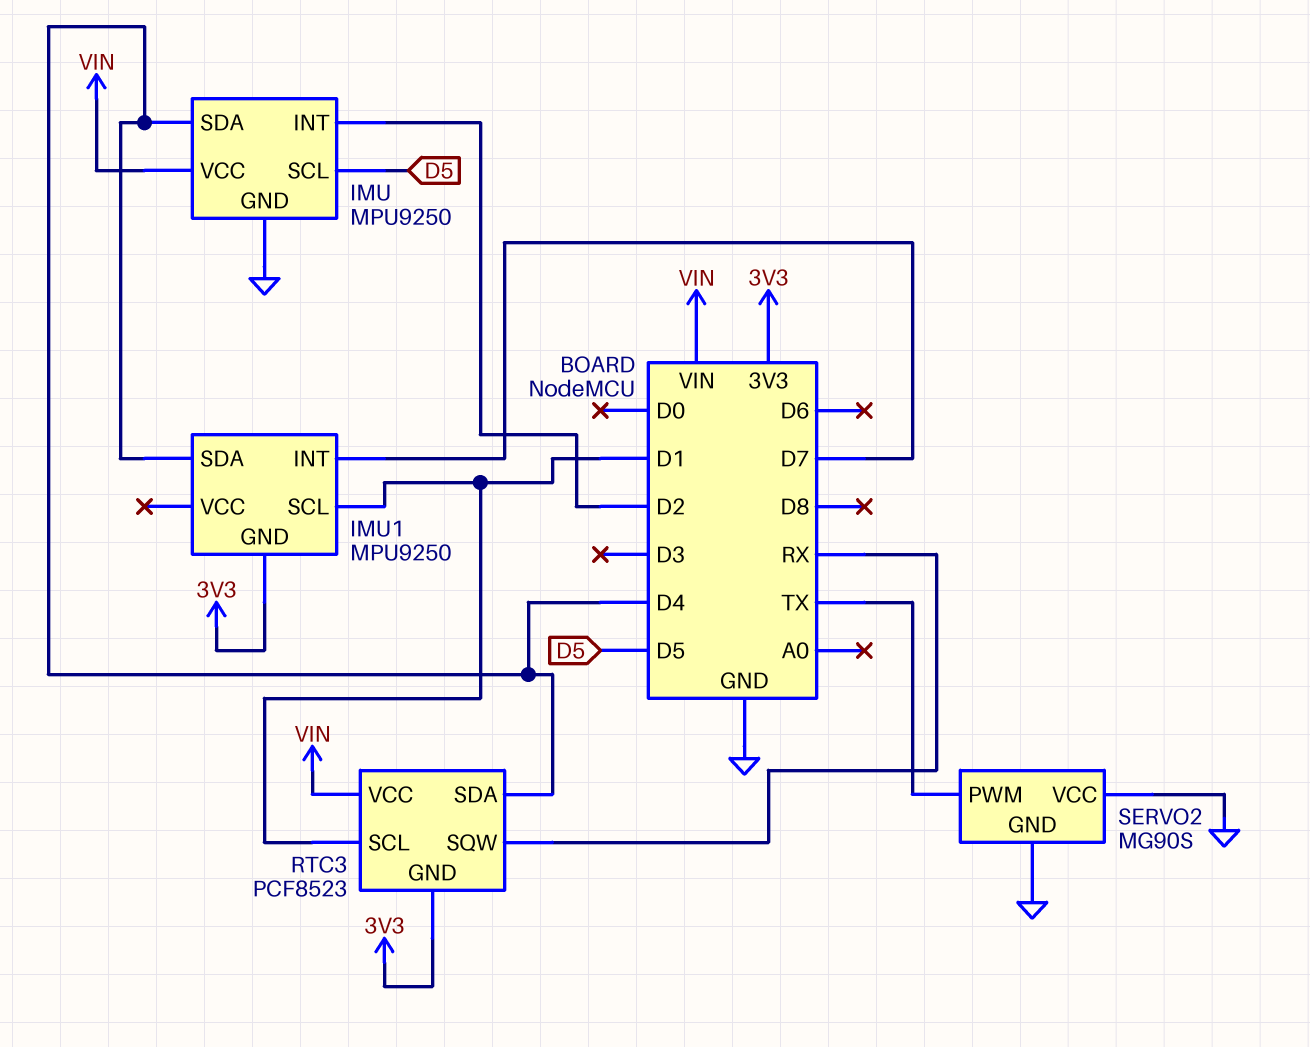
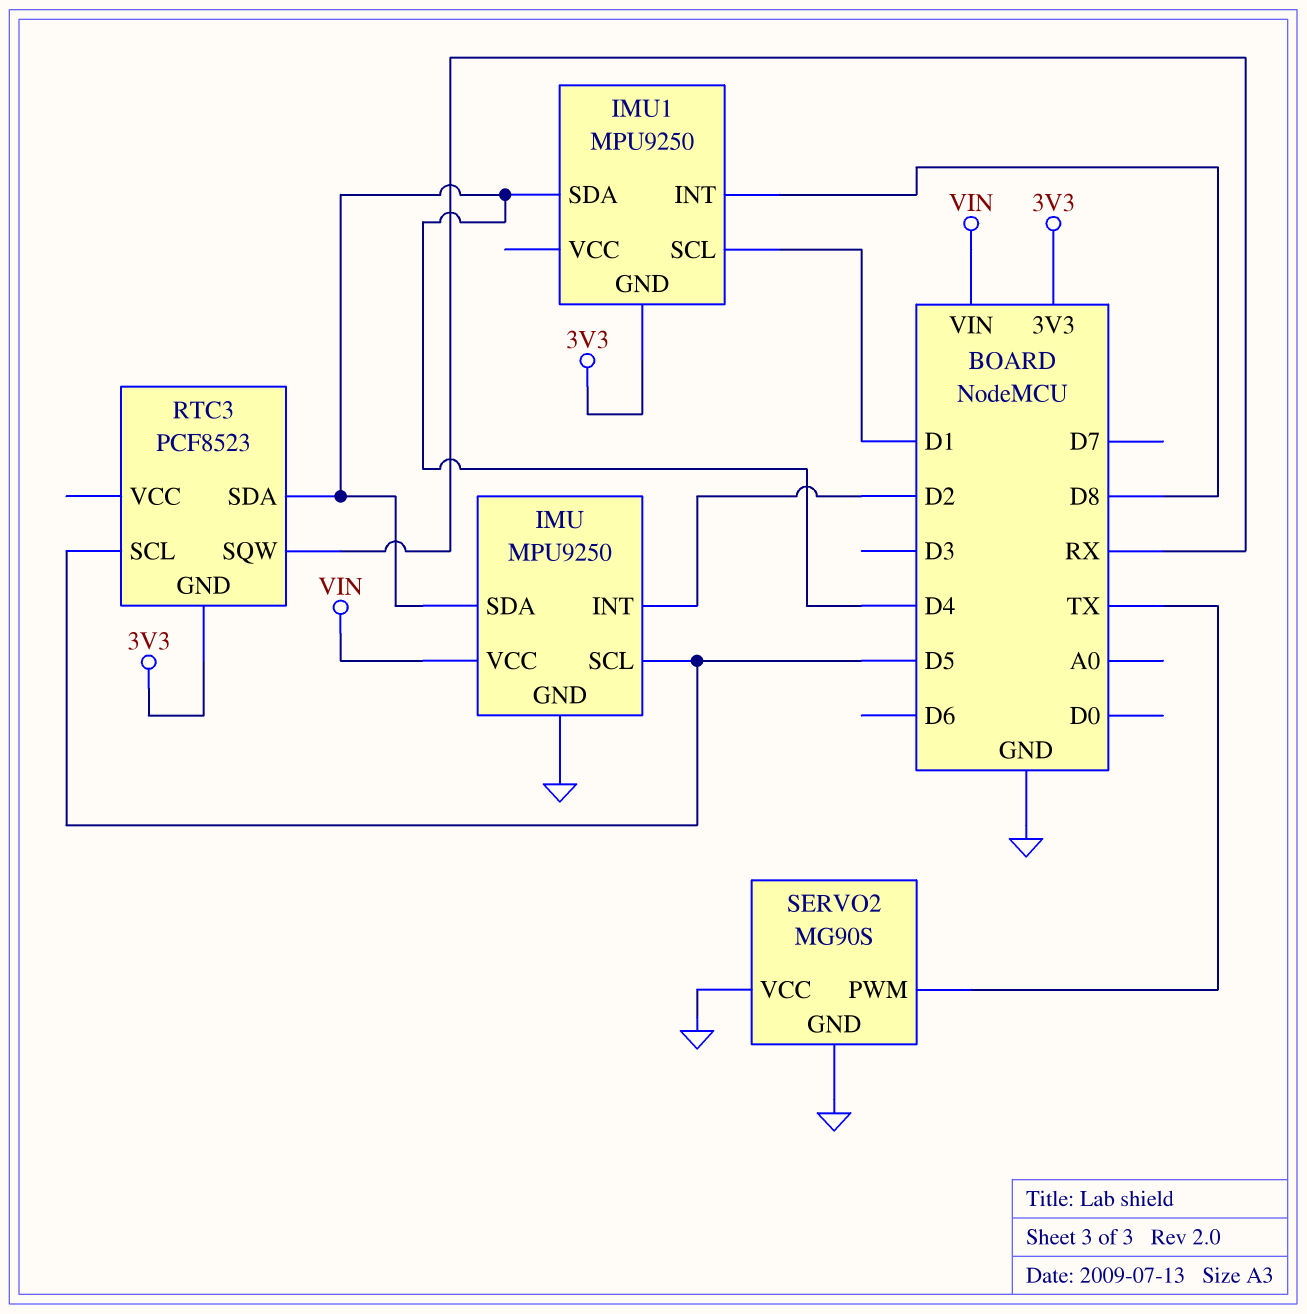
IMU1 pin INT: D7 -> D8
RTC3 pin SCL: D1 -> D5
RTC3 pin VCC: VIN -> none

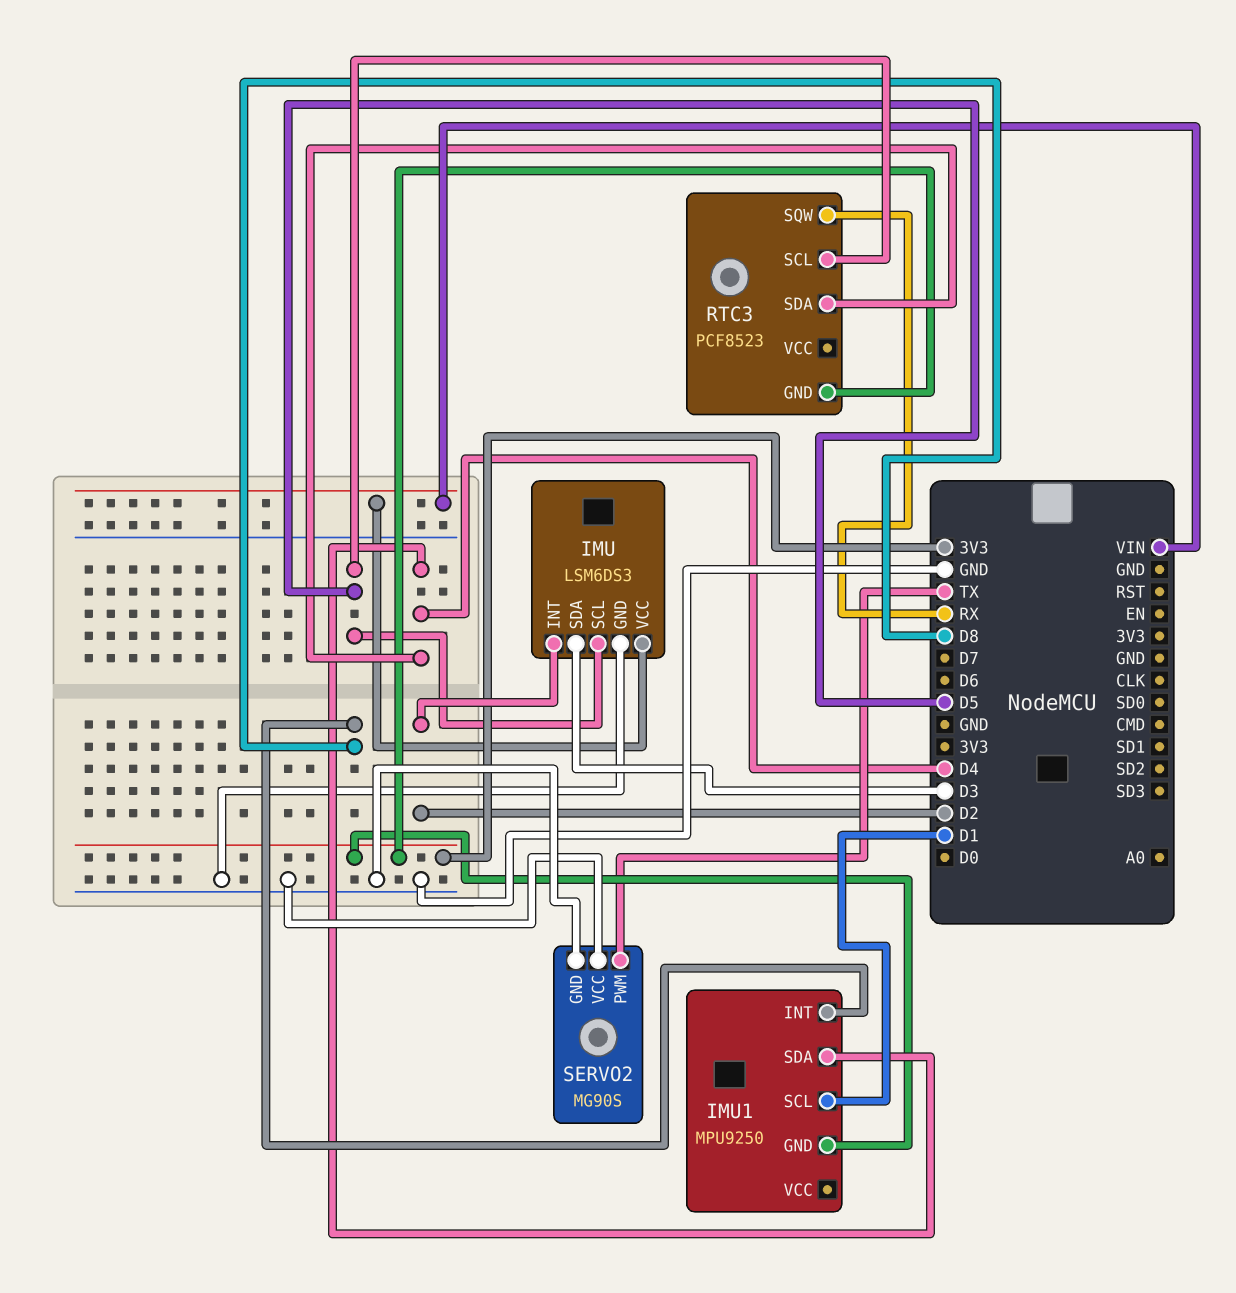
IMU: MPU9250 -> LSM6DS3
IMU pin SDA: D4 -> D3

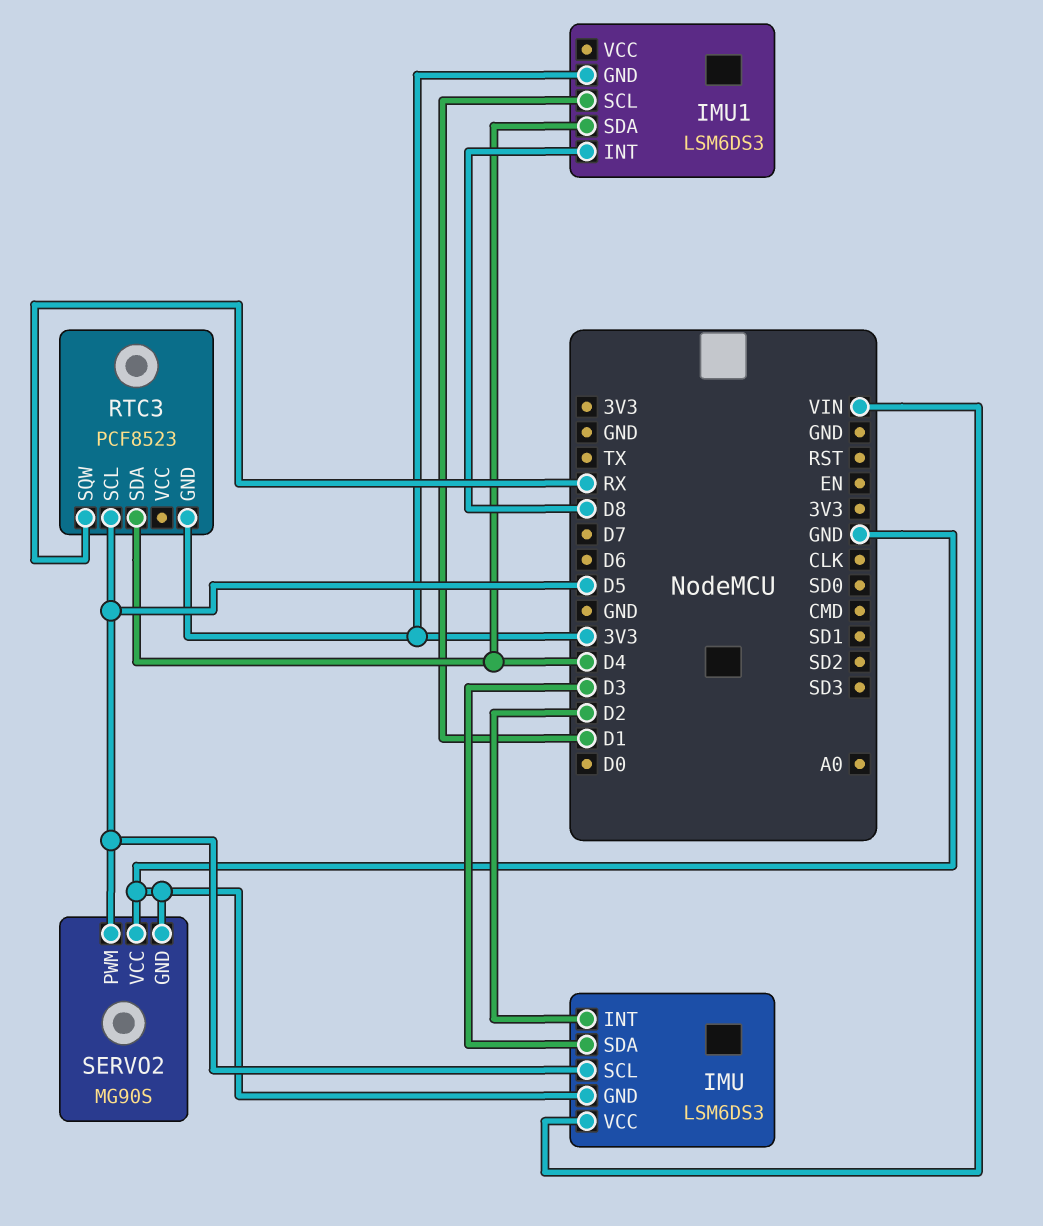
IMU1: MPU9250 -> LSM6DS3
SERVO2 pin PWM: TX -> D5

